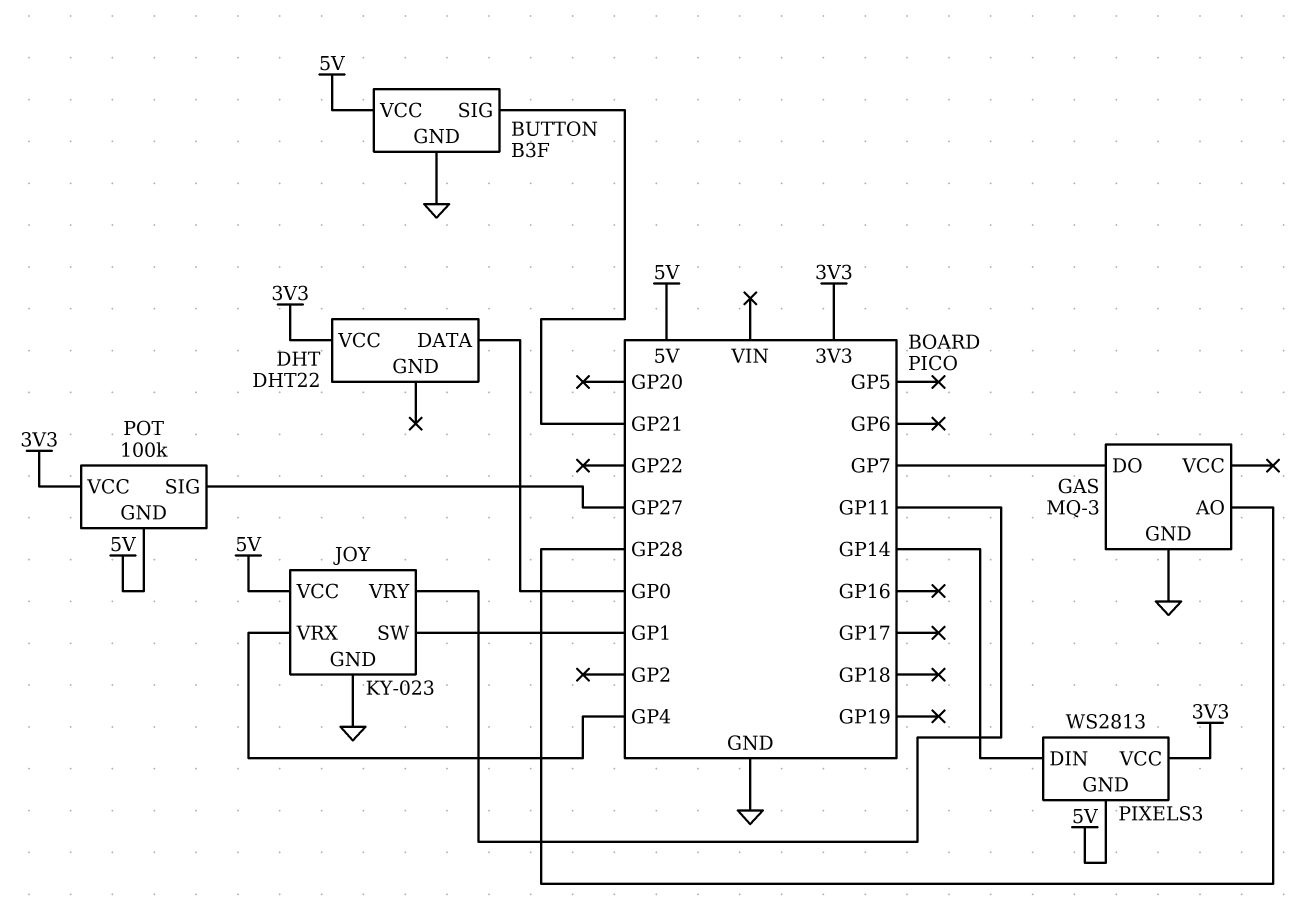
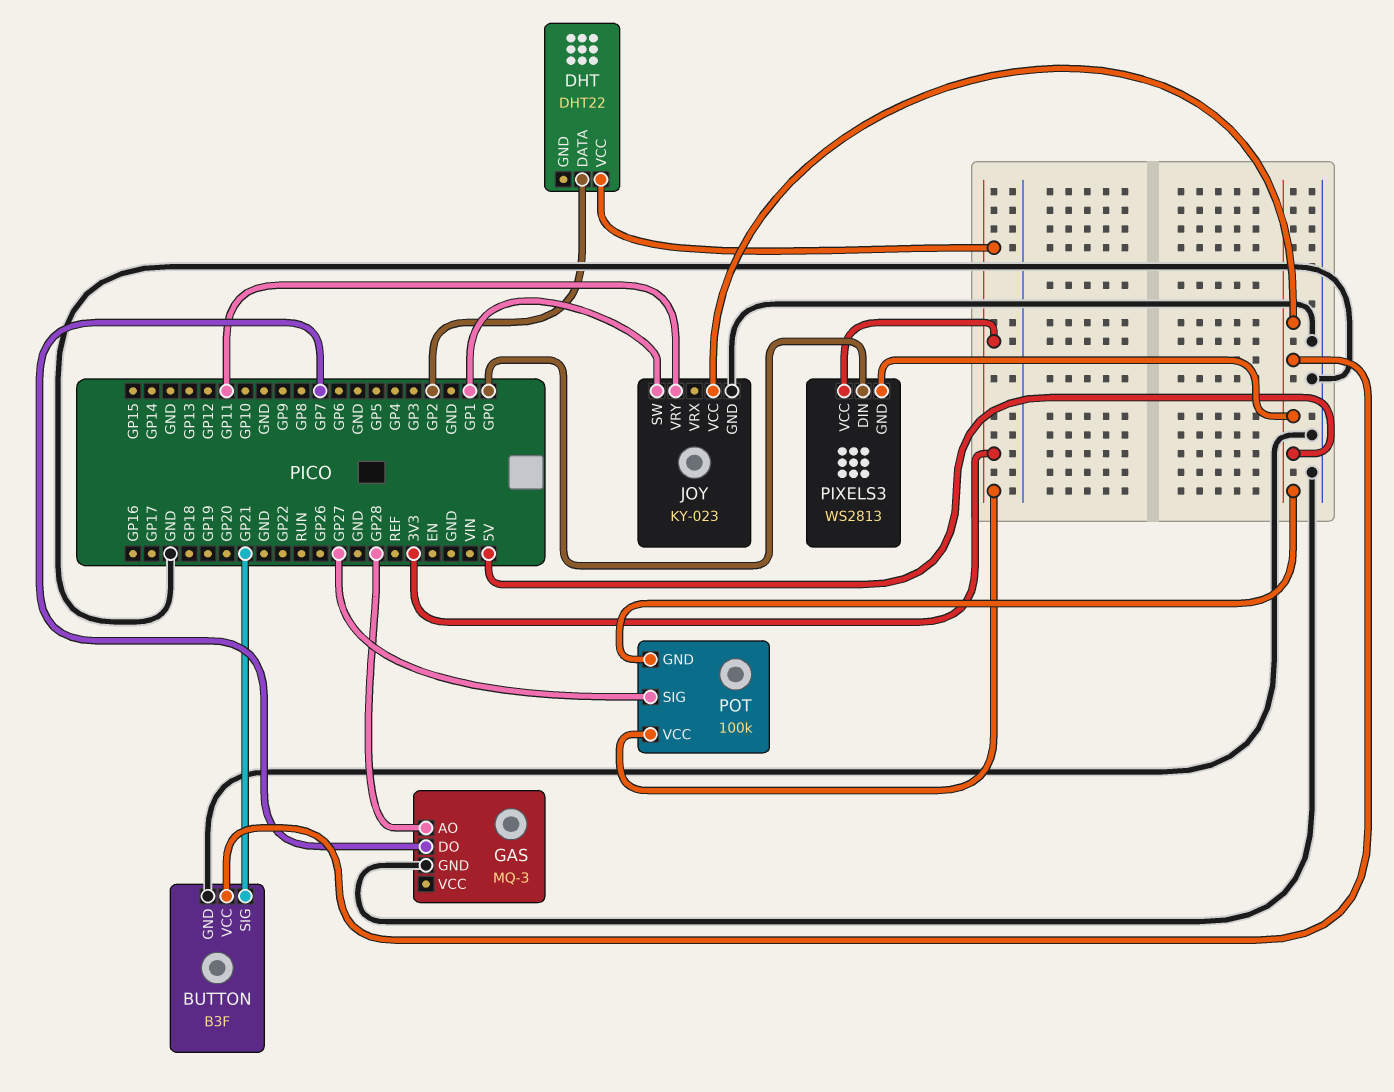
DHT pin DATA: GP0 -> GP2
JOY pin VRX: GP4 -> none
PIXELS3 pin DIN: GP14 -> GP0

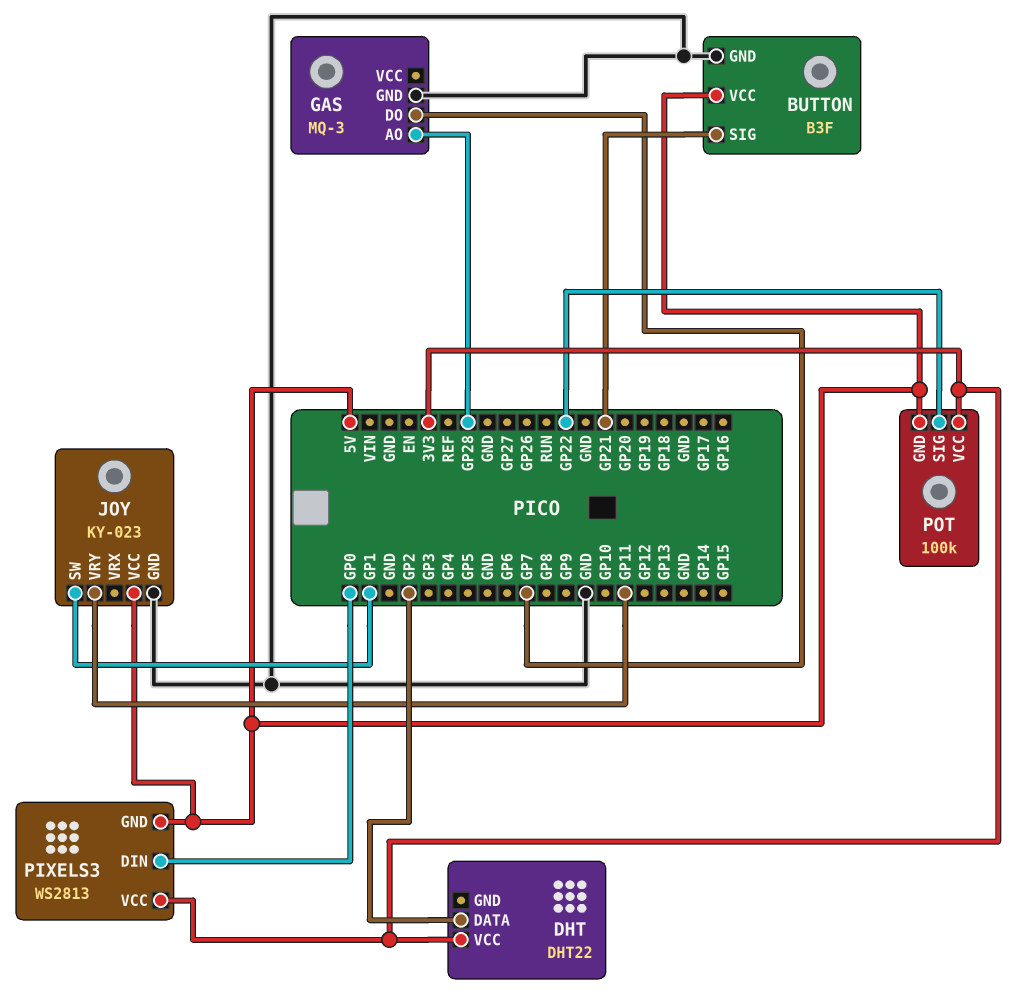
POT pin SIG: GP27 -> GP22

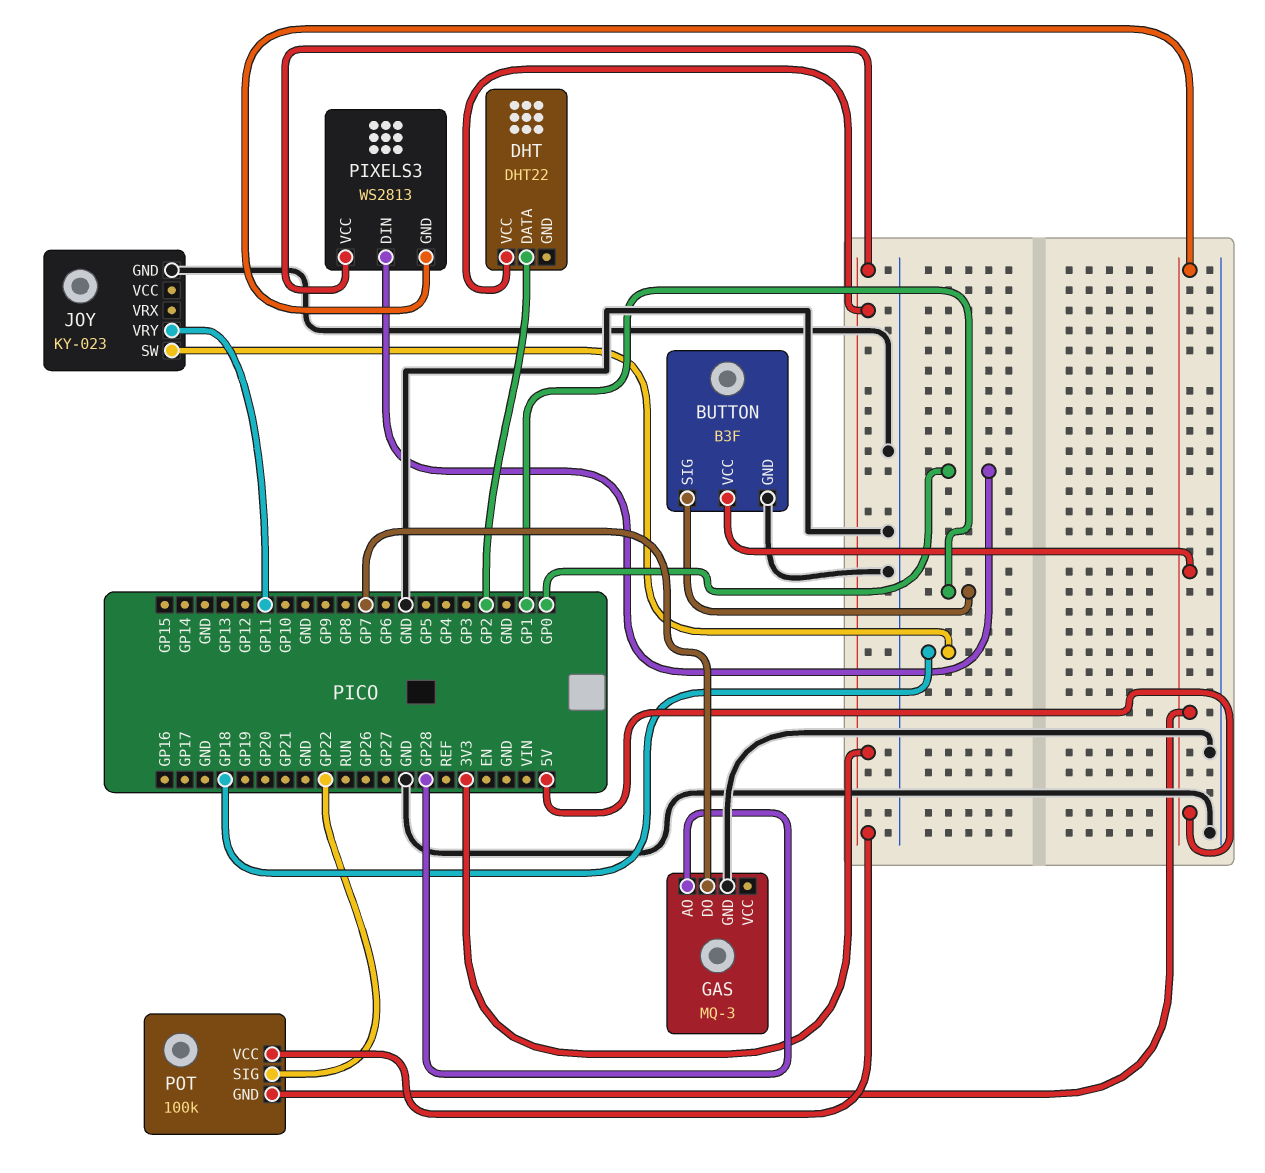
BUTTON pin SIG: GP21 -> GP1
JOY pin SW: GP1 -> GP18
JOY pin VCC: 5V -> none

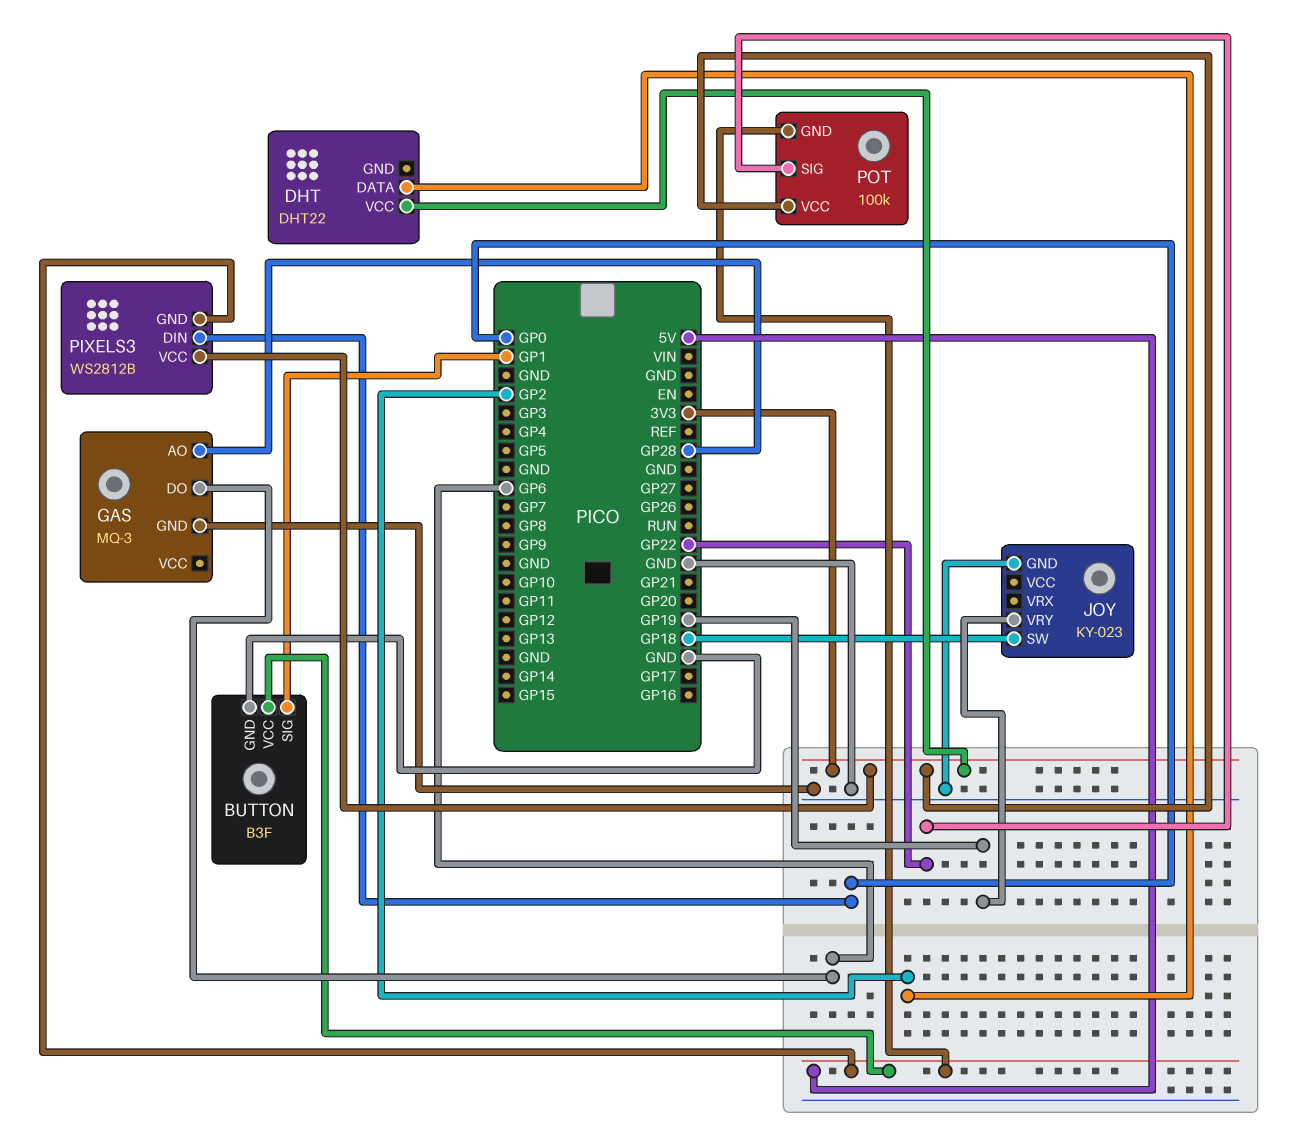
GAS pin DO: GP7 -> GP6
JOY pin VRY: GP11 -> GP19
PIXELS3: WS2813 -> WS2812B

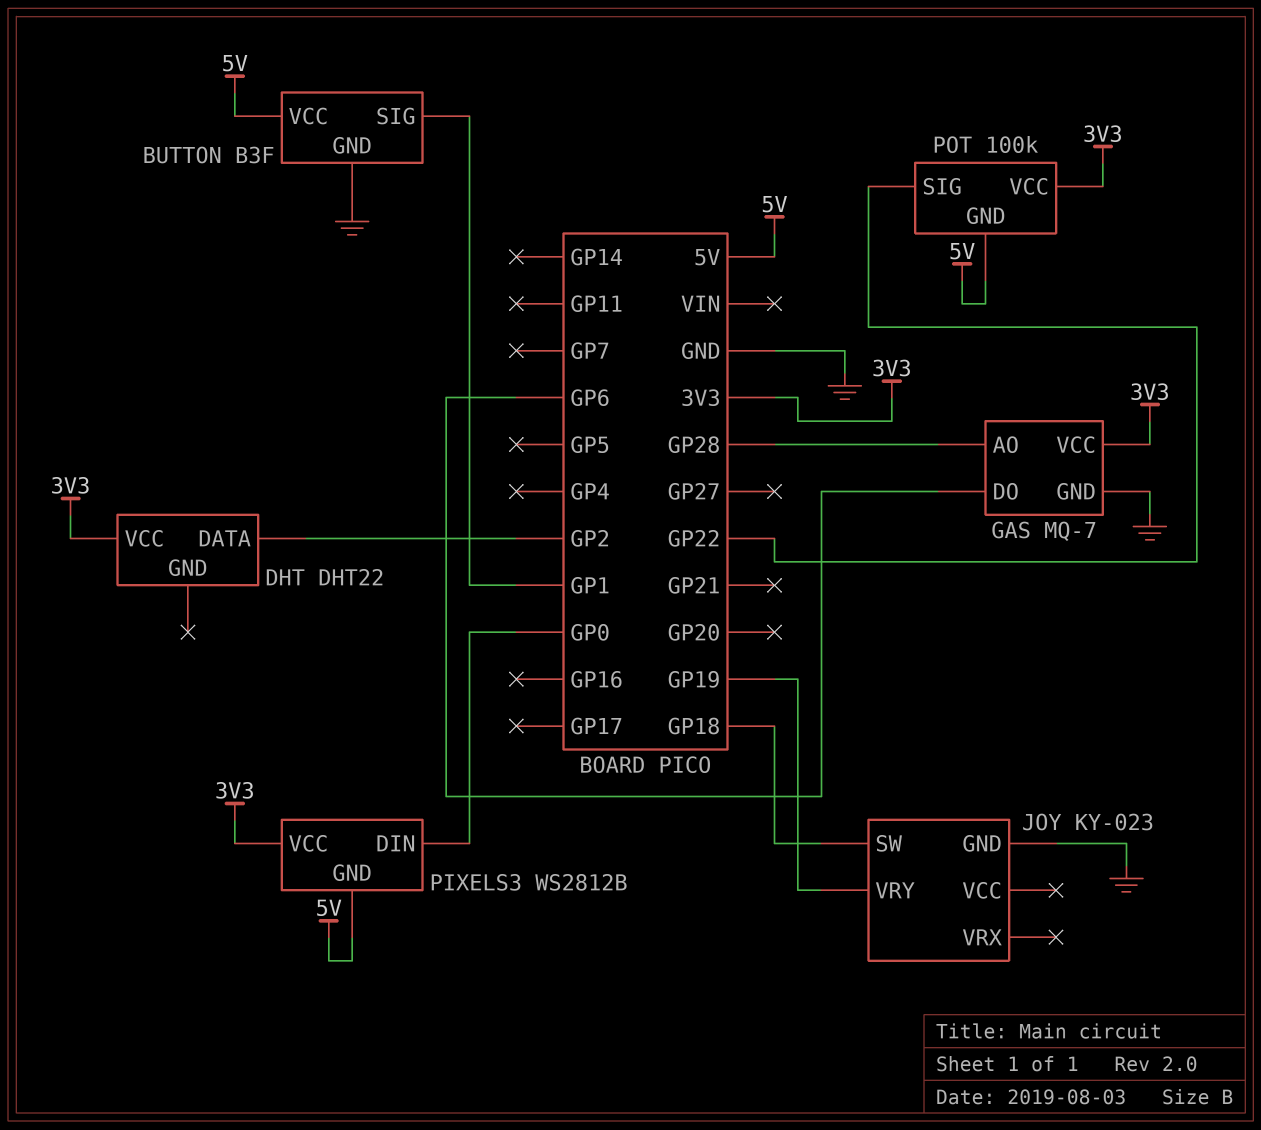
GAS: MQ-3 -> MQ-7
GAS pin VCC: none -> 3V3

